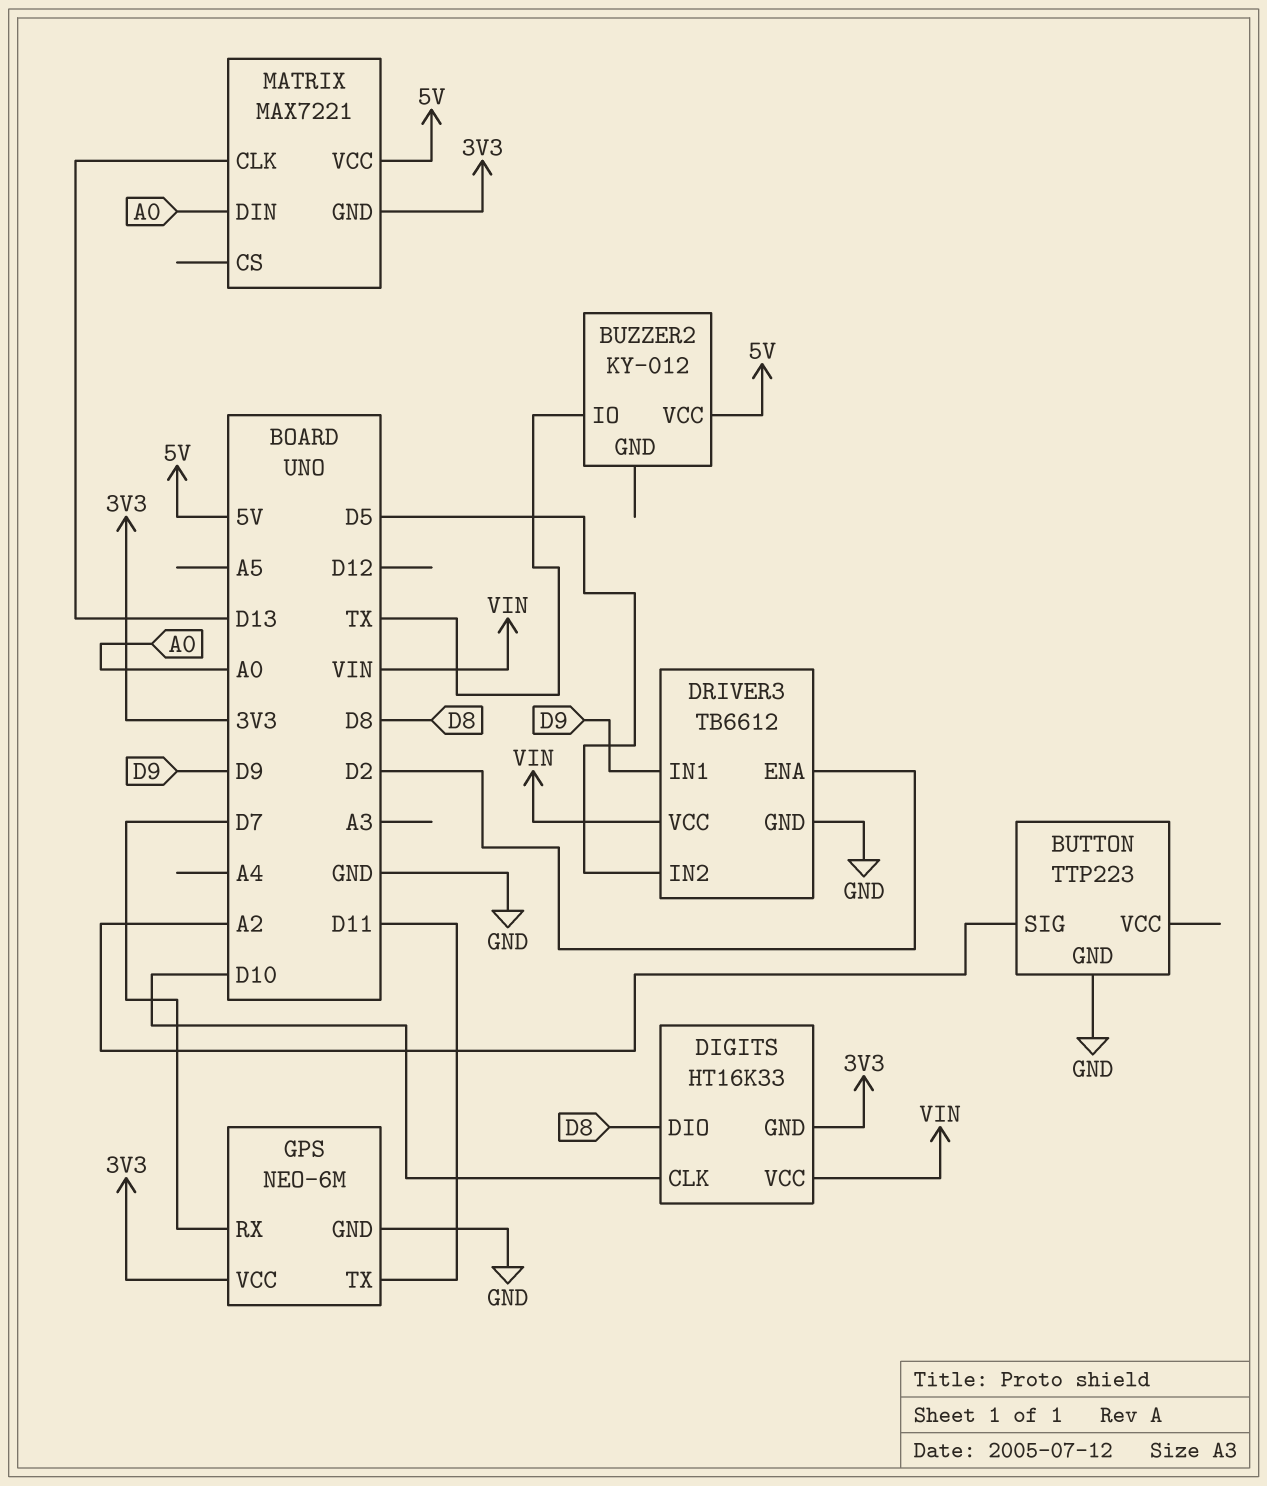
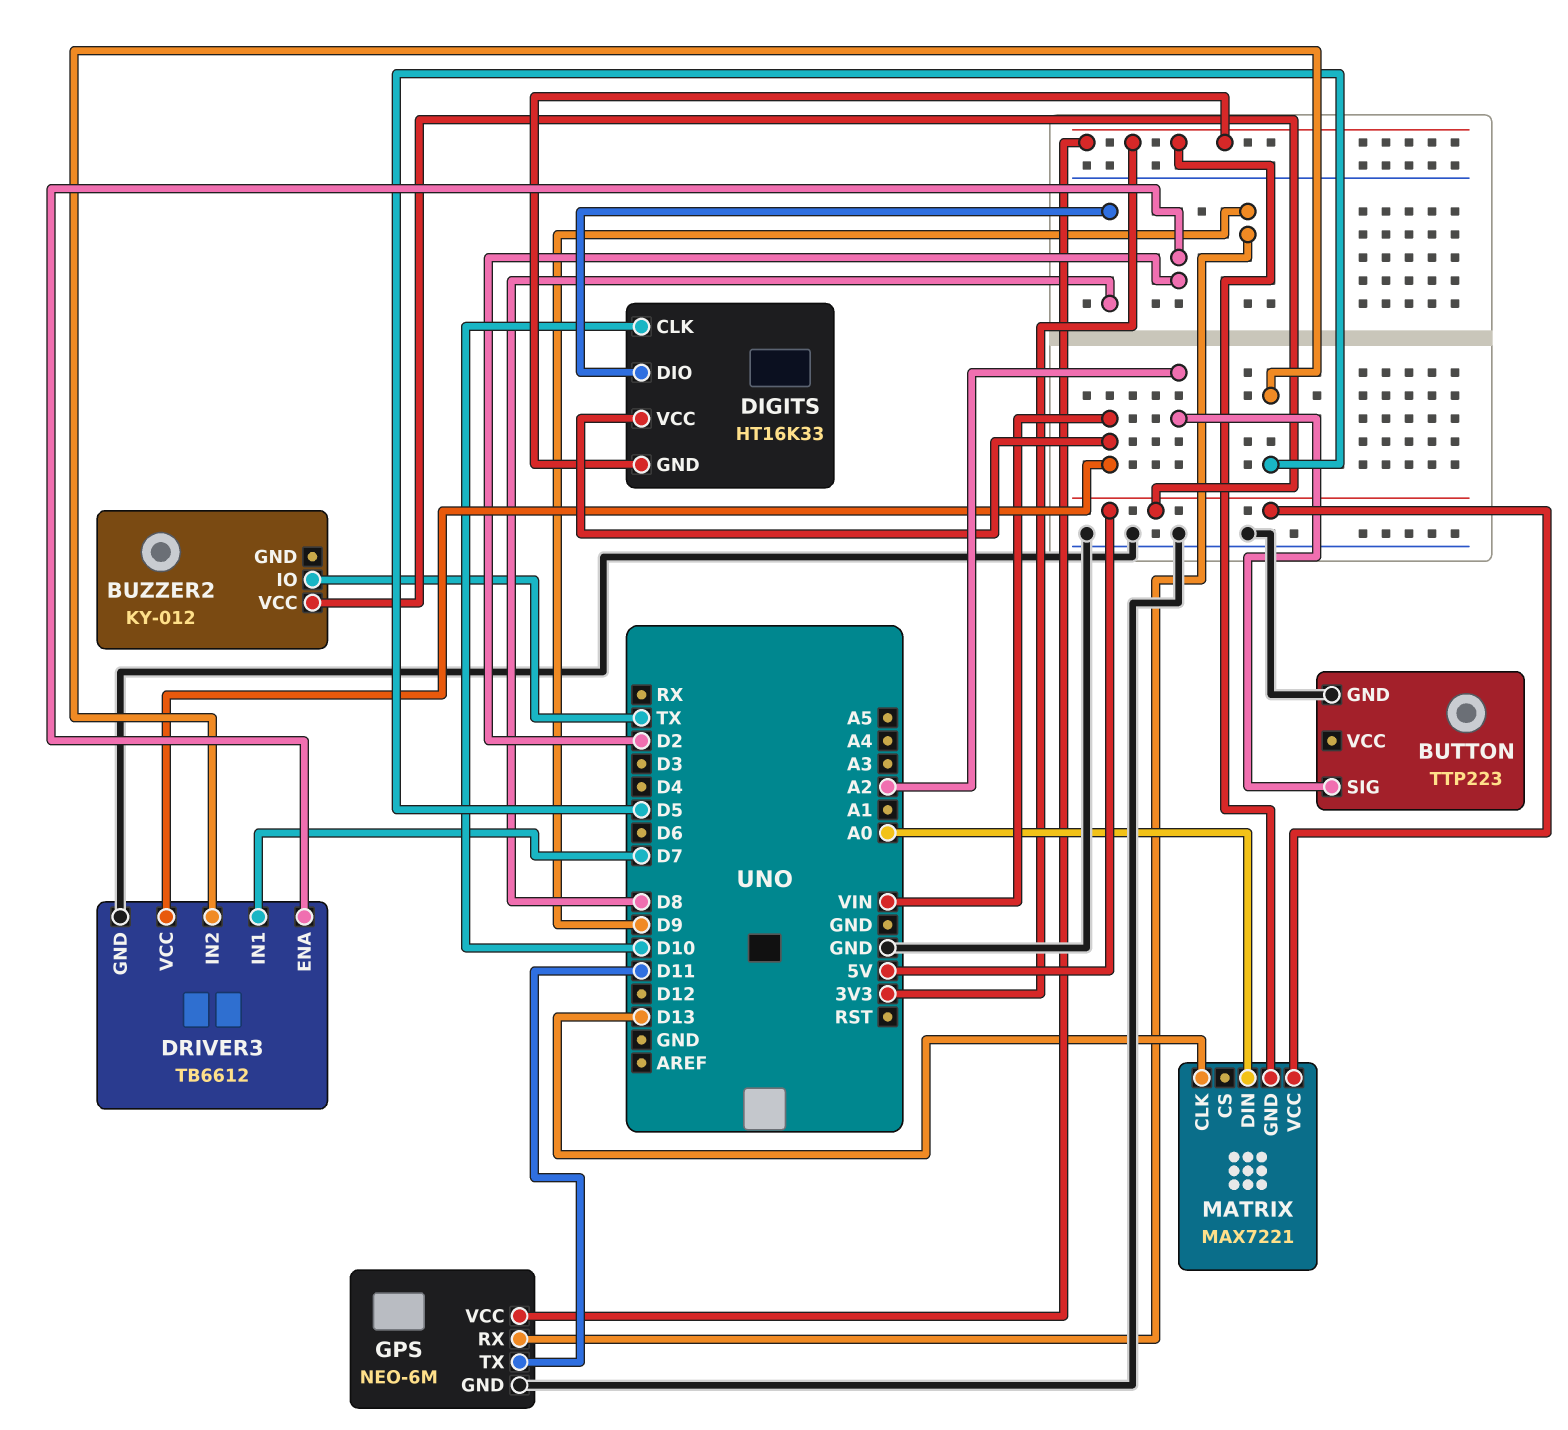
DRIVER3 pin IN1: D9 -> D7
GPS pin RX: D7 -> D9

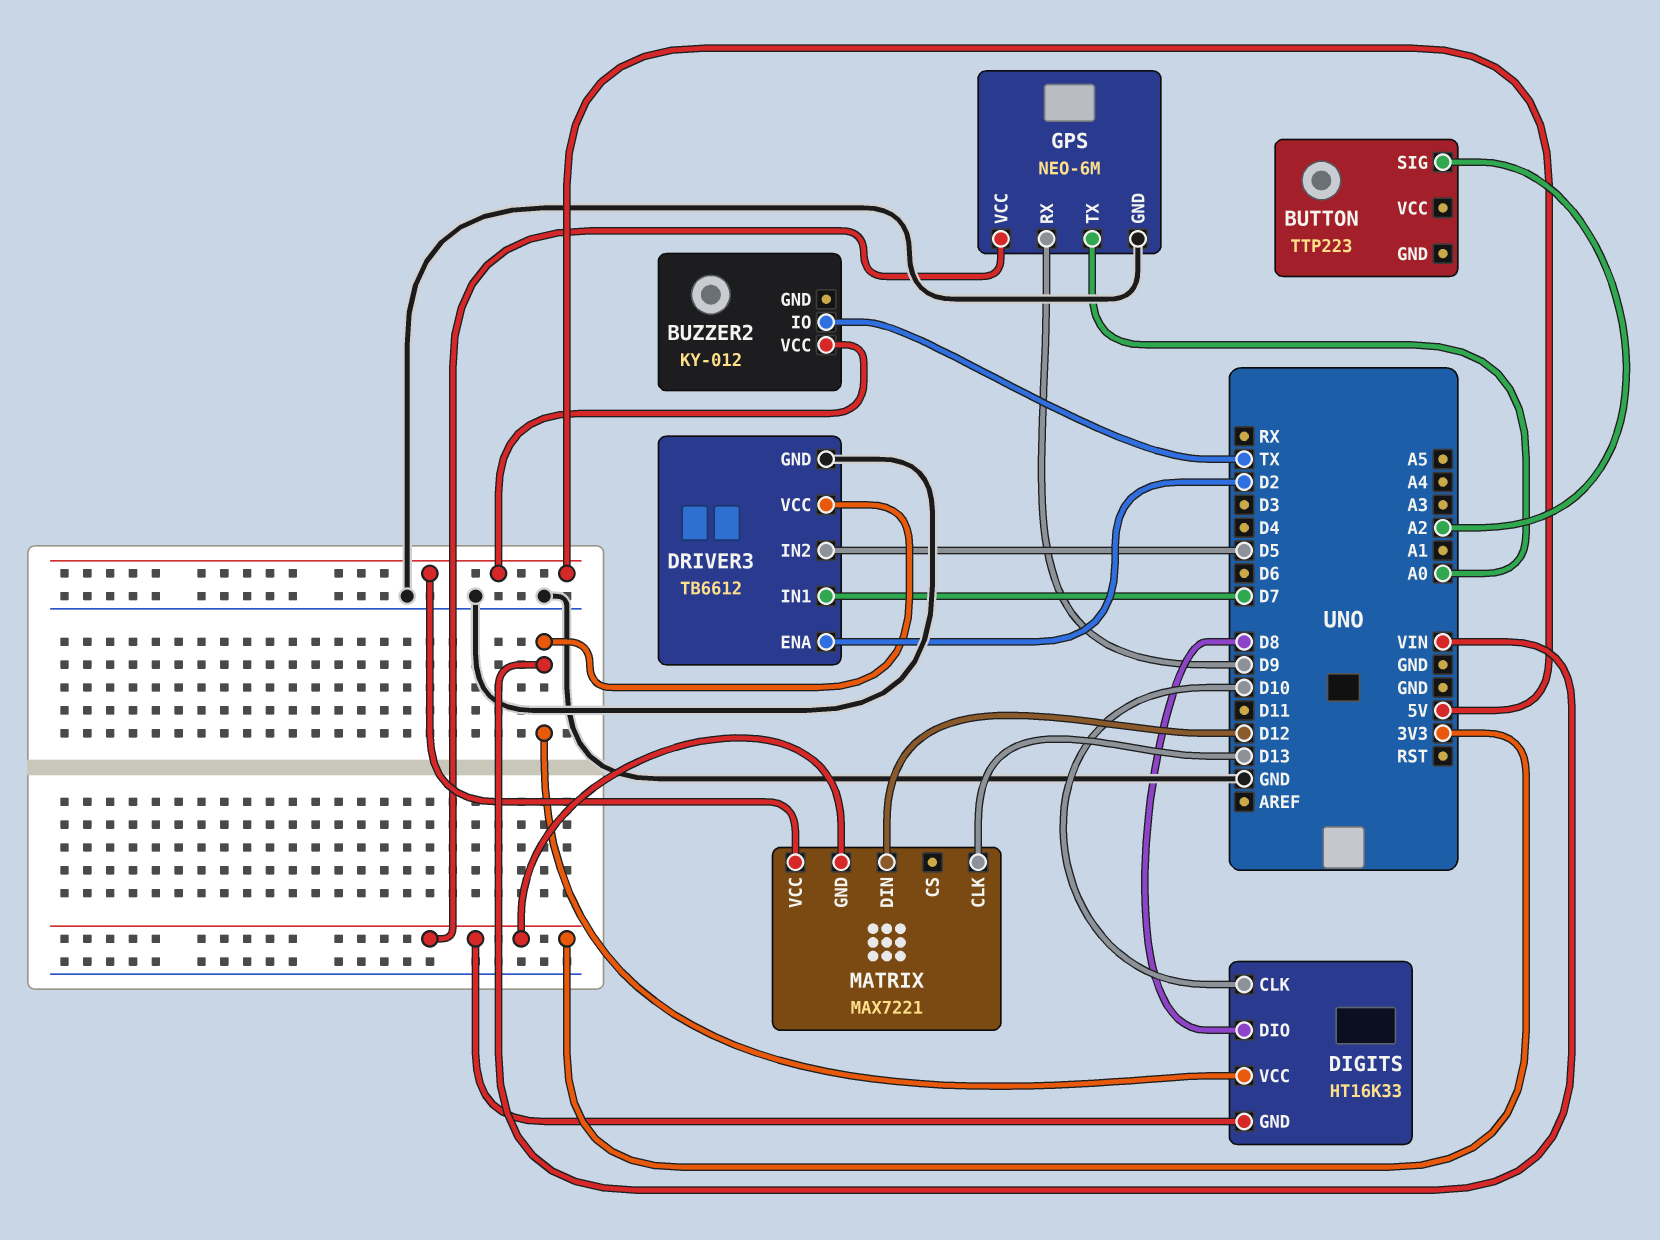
BUTTON pin GND: GND -> none
GPS pin TX: D11 -> A0
MATRIX pin DIN: A0 -> D12

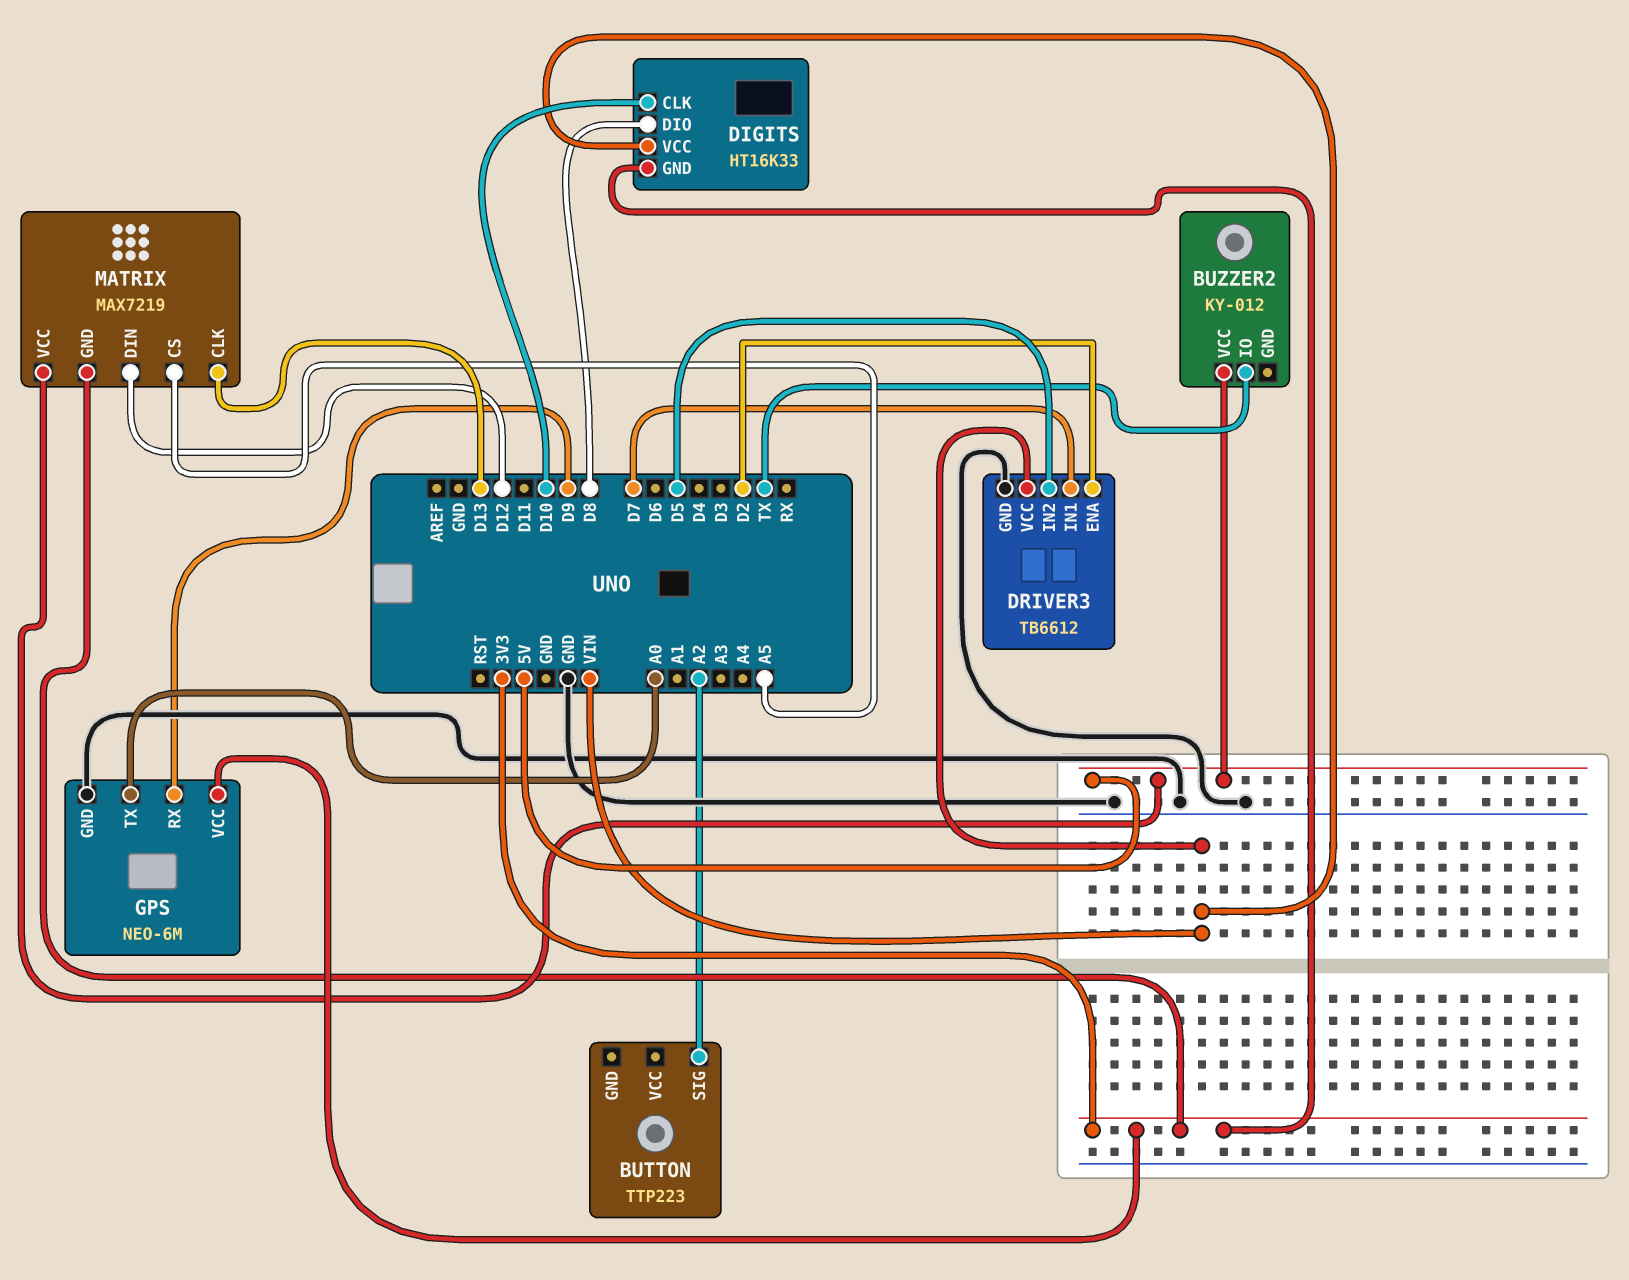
MATRIX: MAX7221 -> MAX7219
MATRIX pin CS: none -> A5

